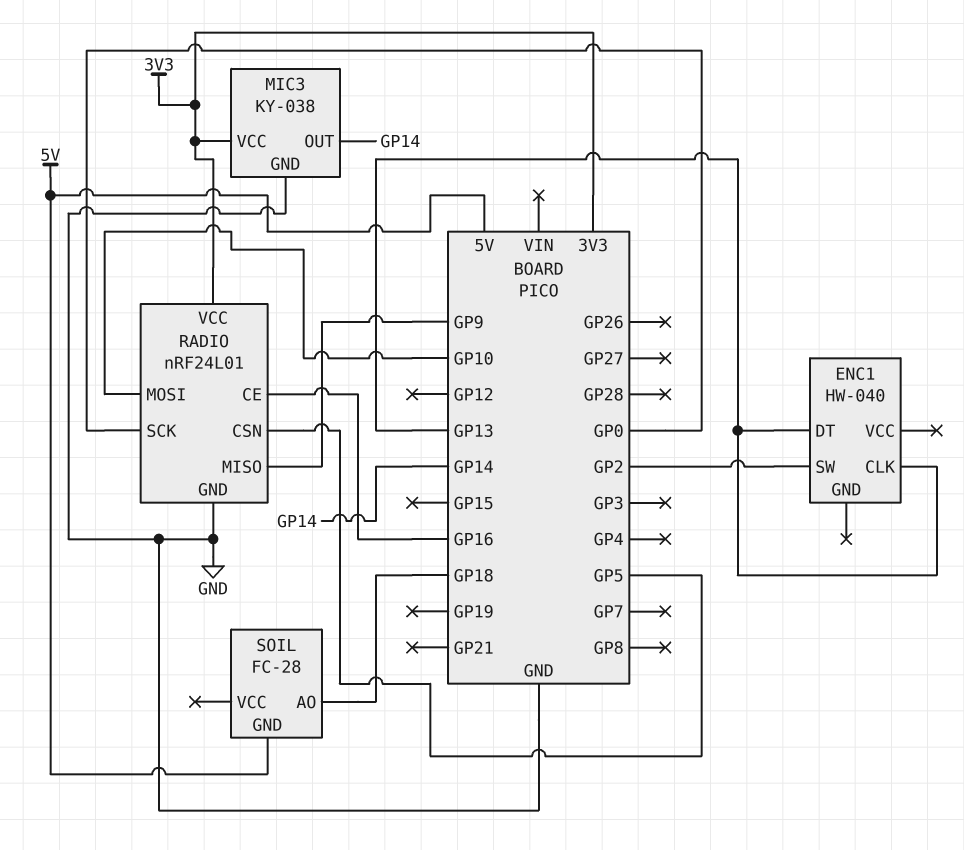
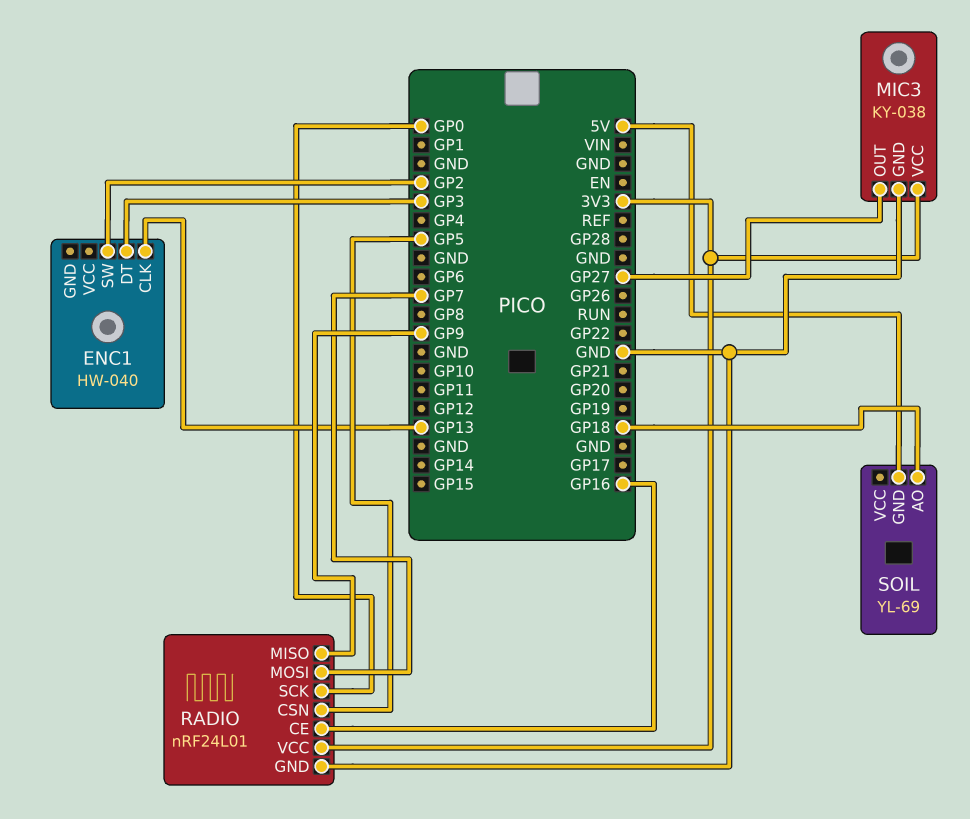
ENC1 pin DT: GP13 -> GP3
MIC3 pin OUT: GP14 -> GP27
RADIO pin MOSI: GP10 -> GP7
SOIL: FC-28 -> YL-69

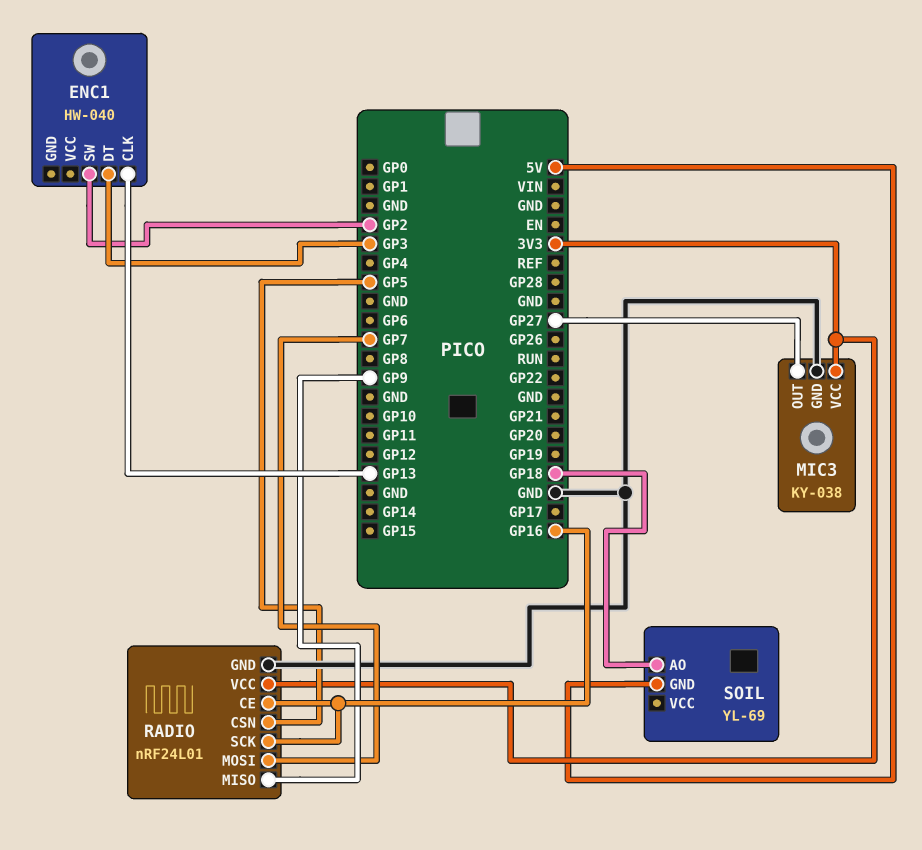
RADIO pin SCK: GP0 -> GP16

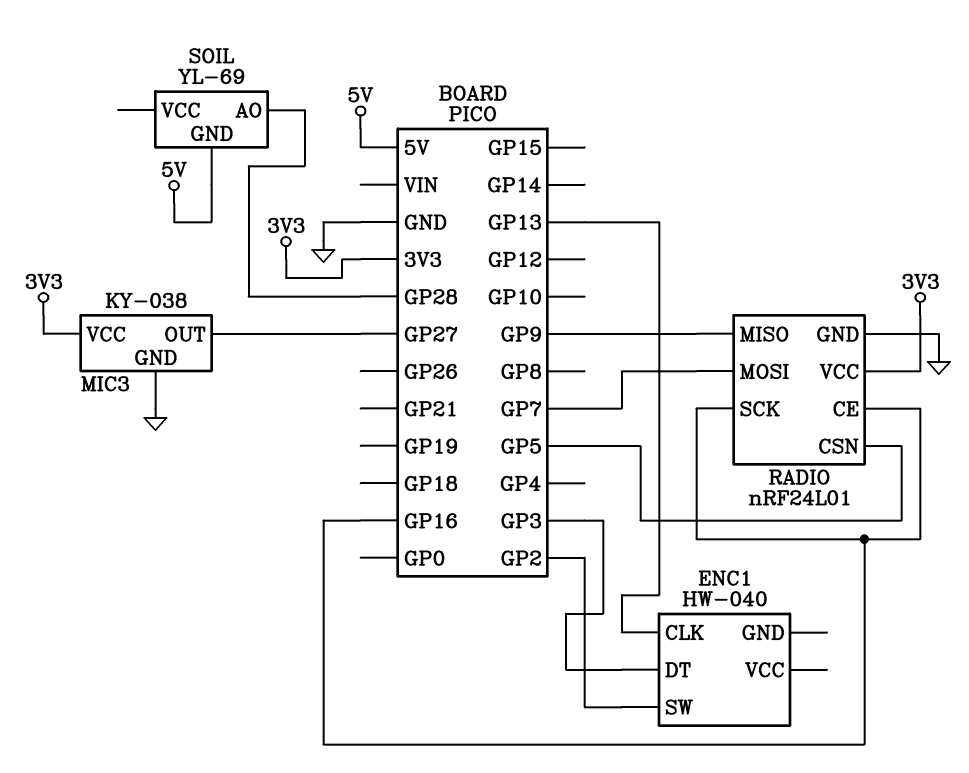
SOIL pin AO: GP18 -> GP28

